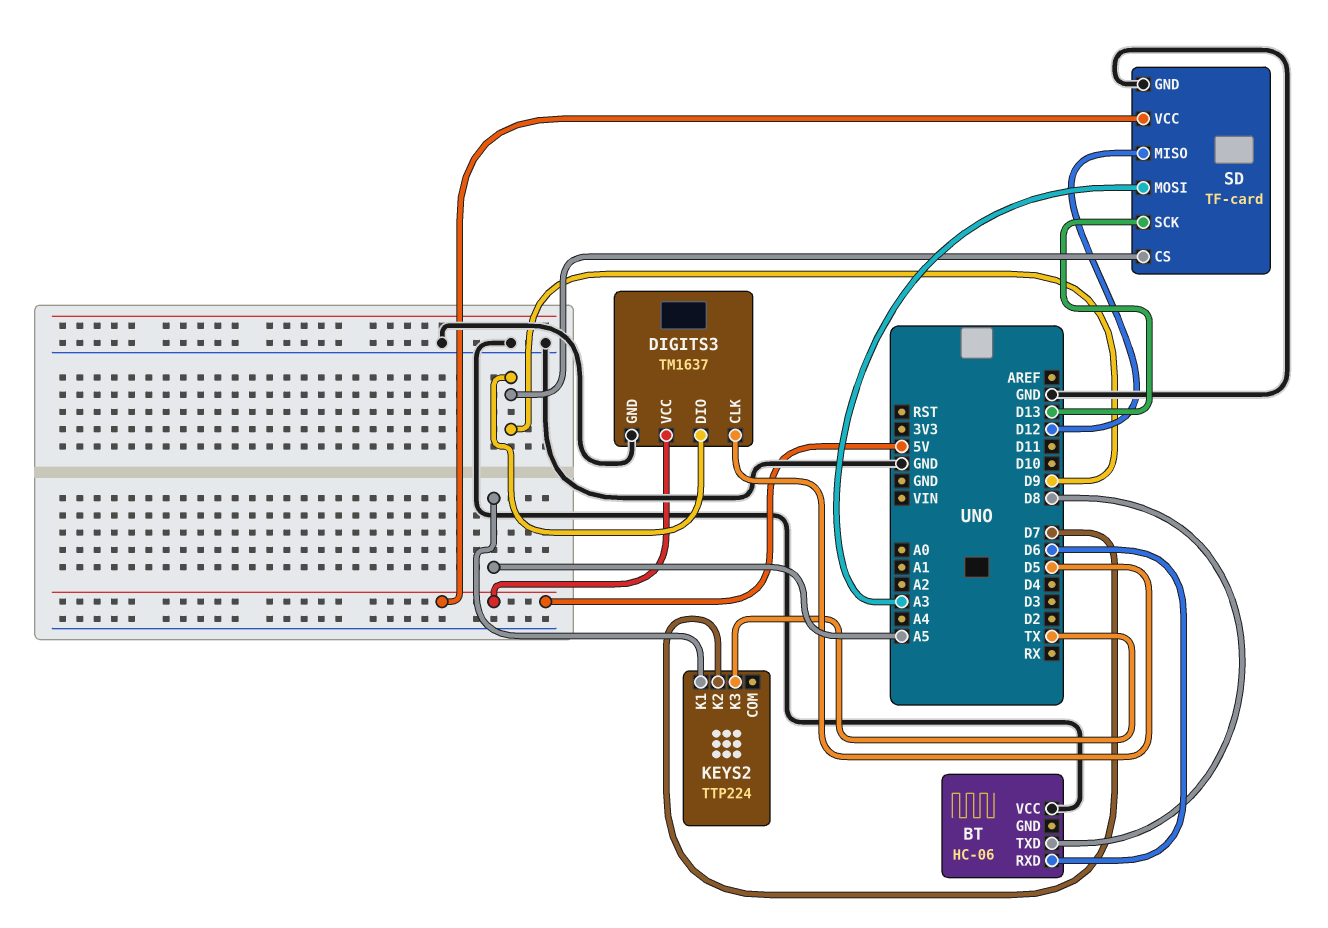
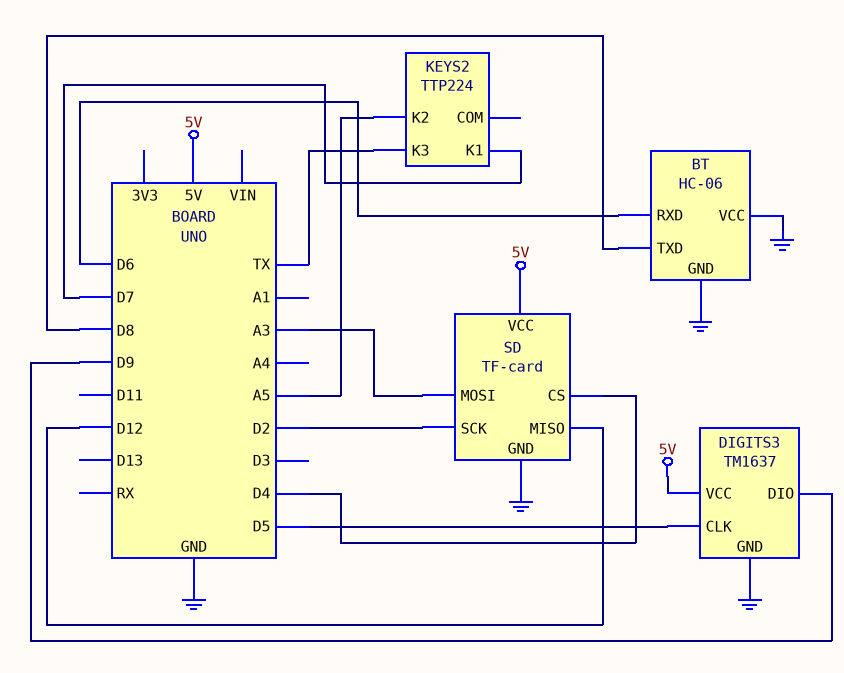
BT pin GND: none -> GND
KEYS2 pin K1: A5 -> D7
KEYS2 pin K2: D7 -> A5
SD pin CS: D9 -> D4
SD pin SCK: D13 -> D2

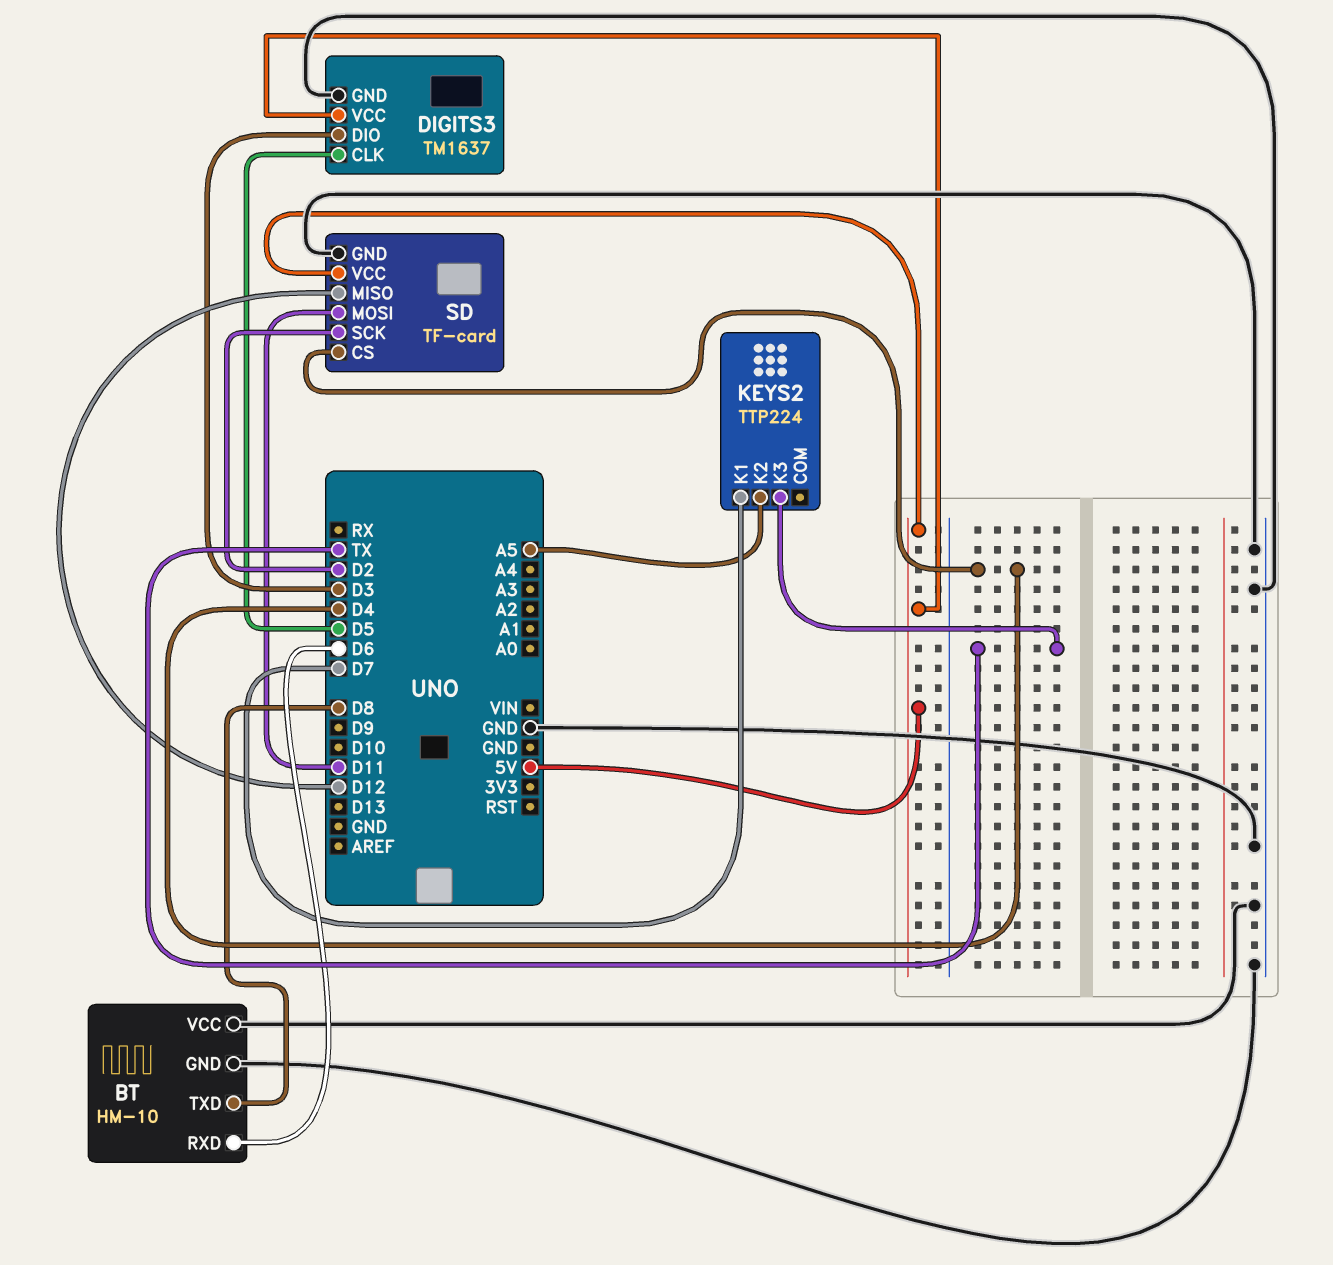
BT: HC-06 -> HM-10
DIGITS3 pin DIO: D9 -> D3
SD pin MOSI: A3 -> D11

